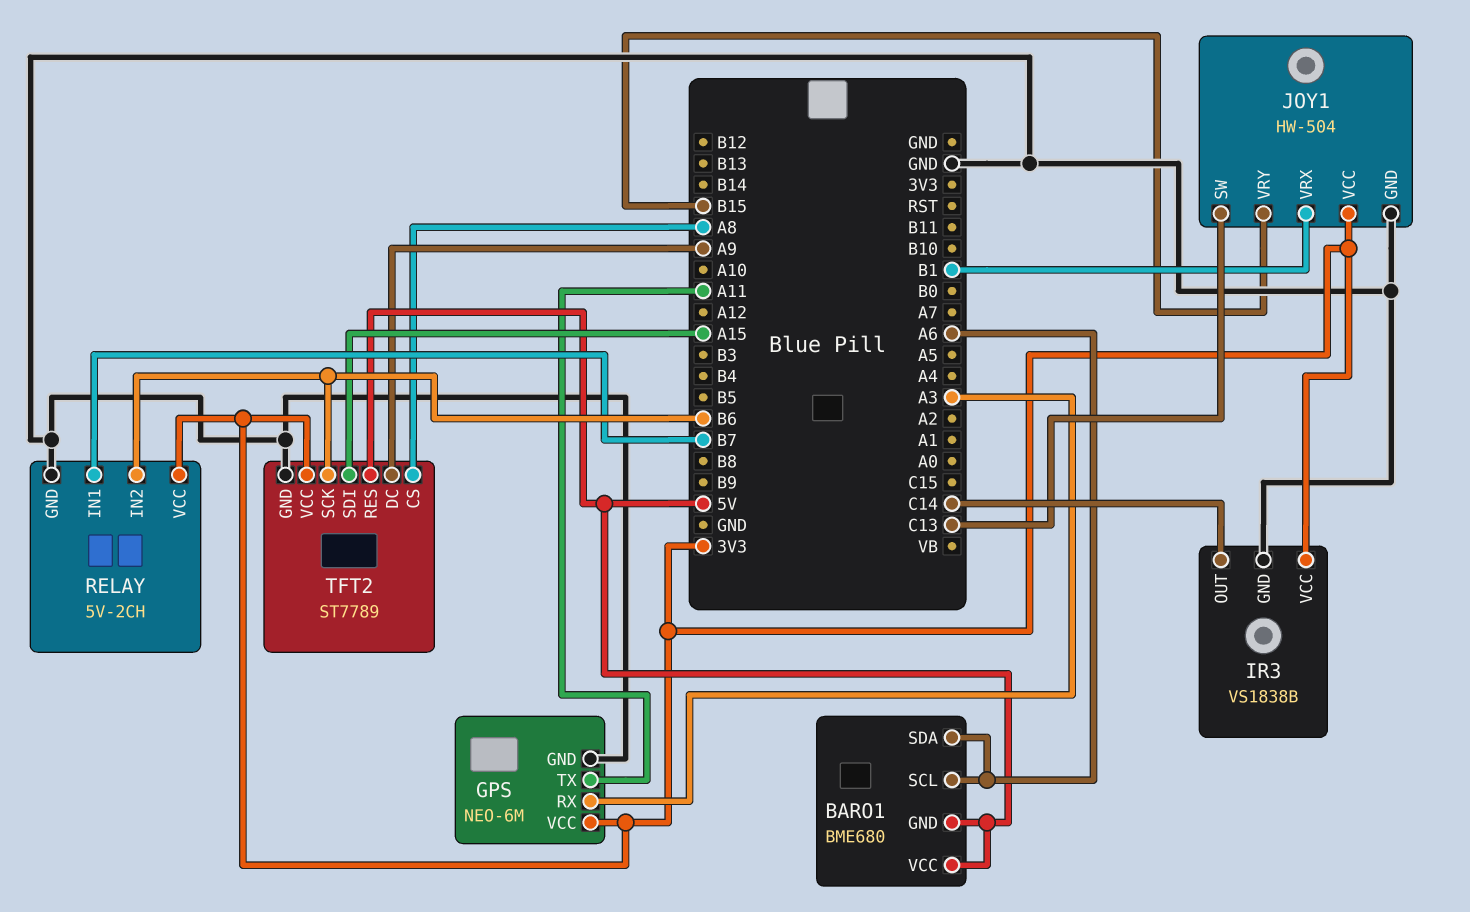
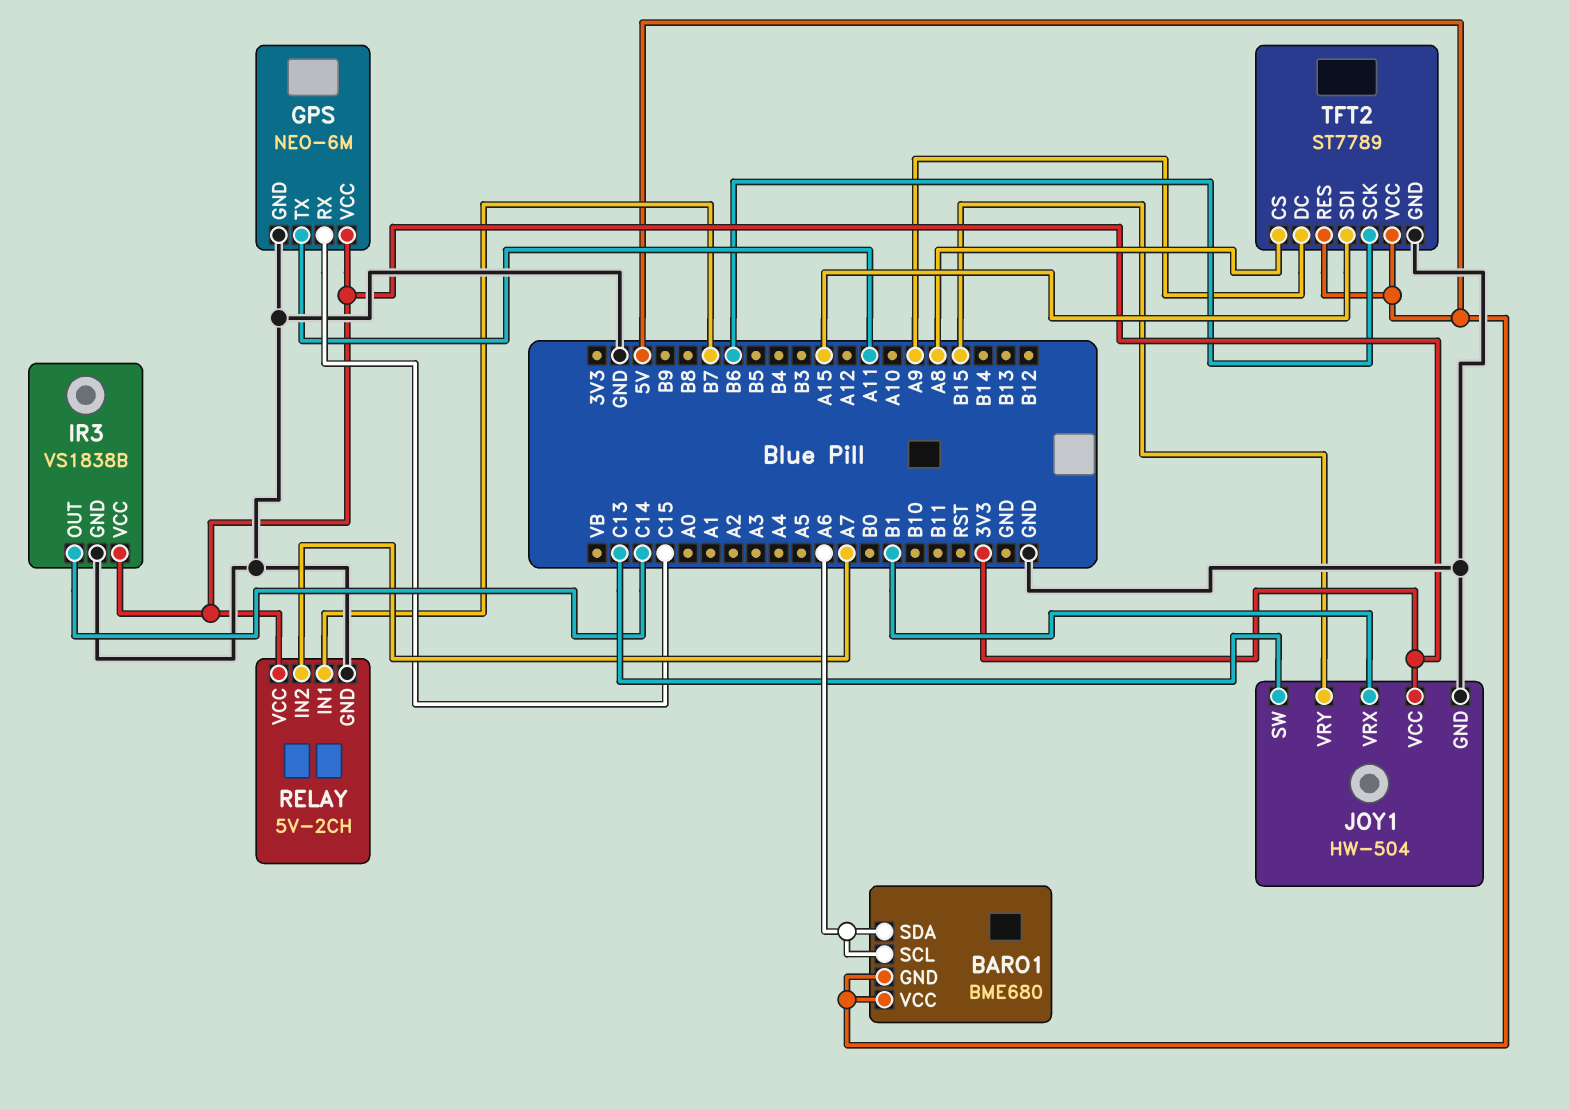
GPS pin RX: A3 -> C15
RELAY pin IN2: B6 -> A7
TFT2 pin VCC: 3V3 -> 5V

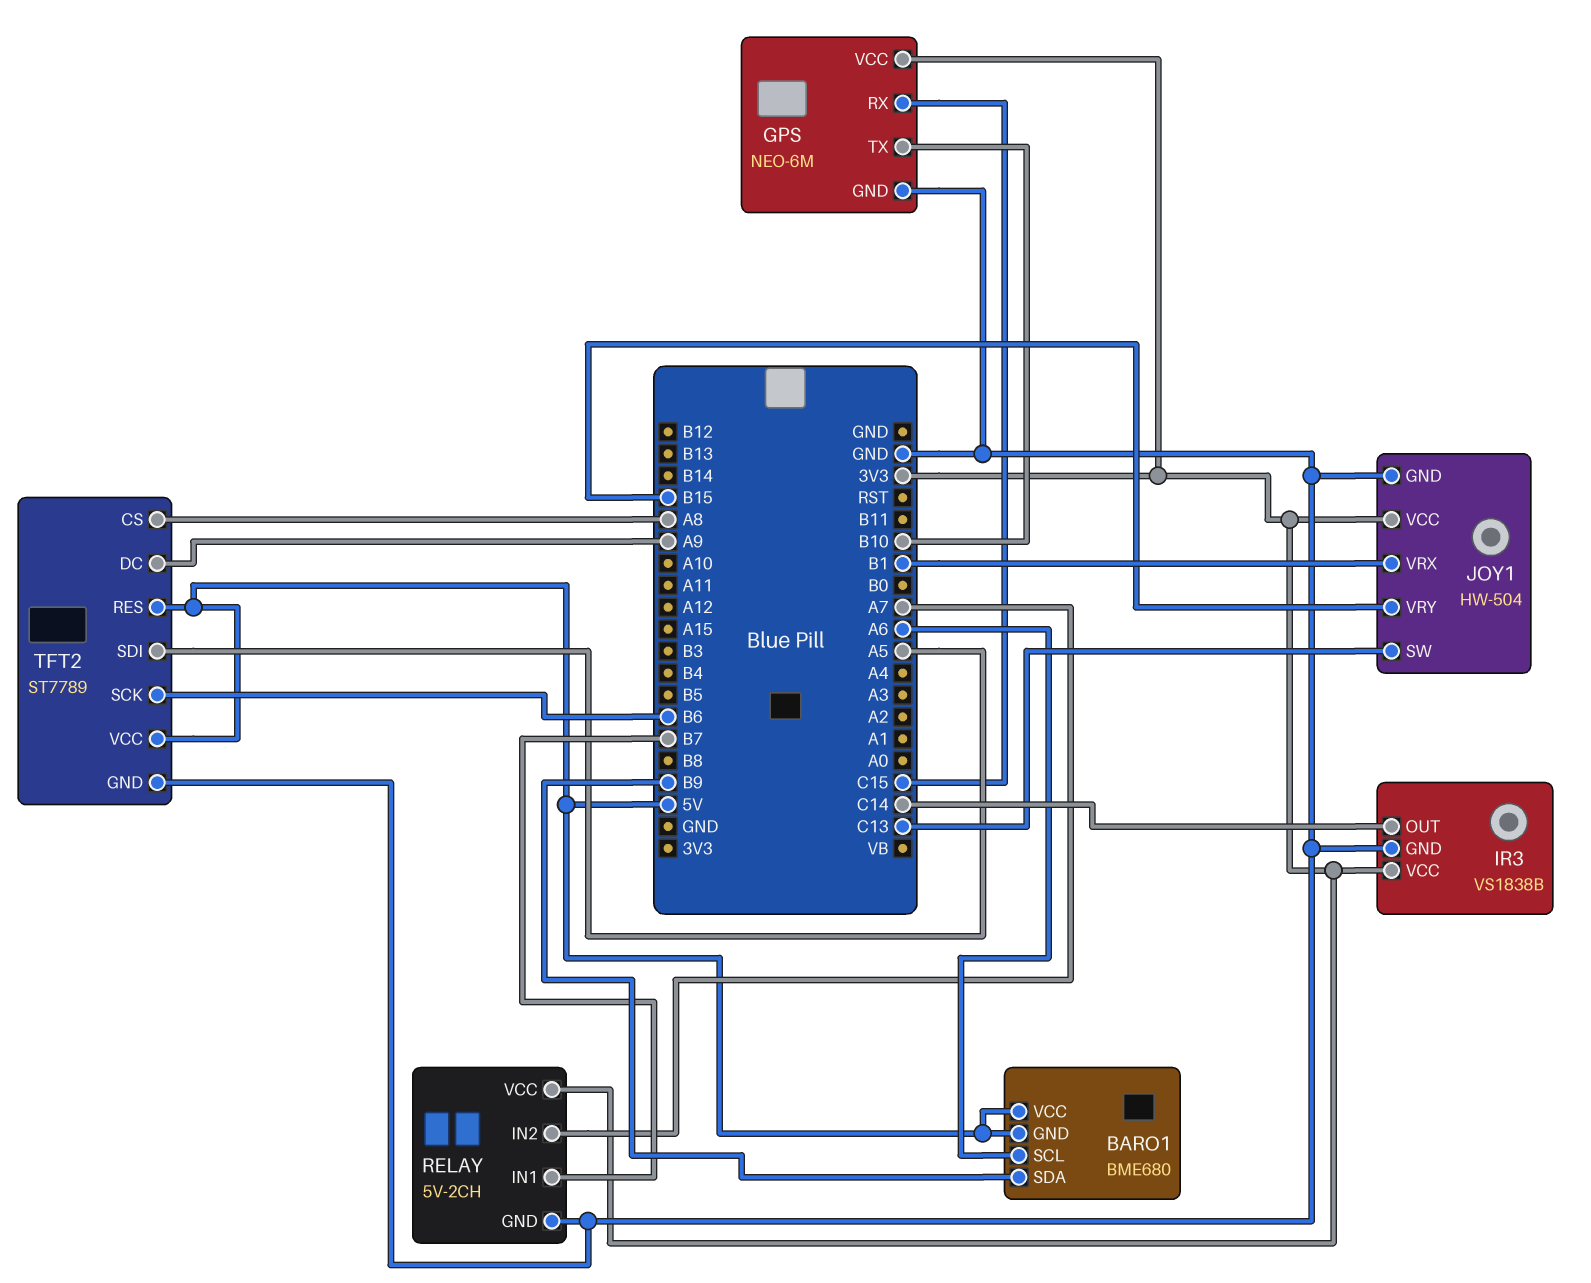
BARO1 pin SDA: A6 -> B9
GPS pin TX: A11 -> B10
TFT2 pin SDI: A15 -> A5

